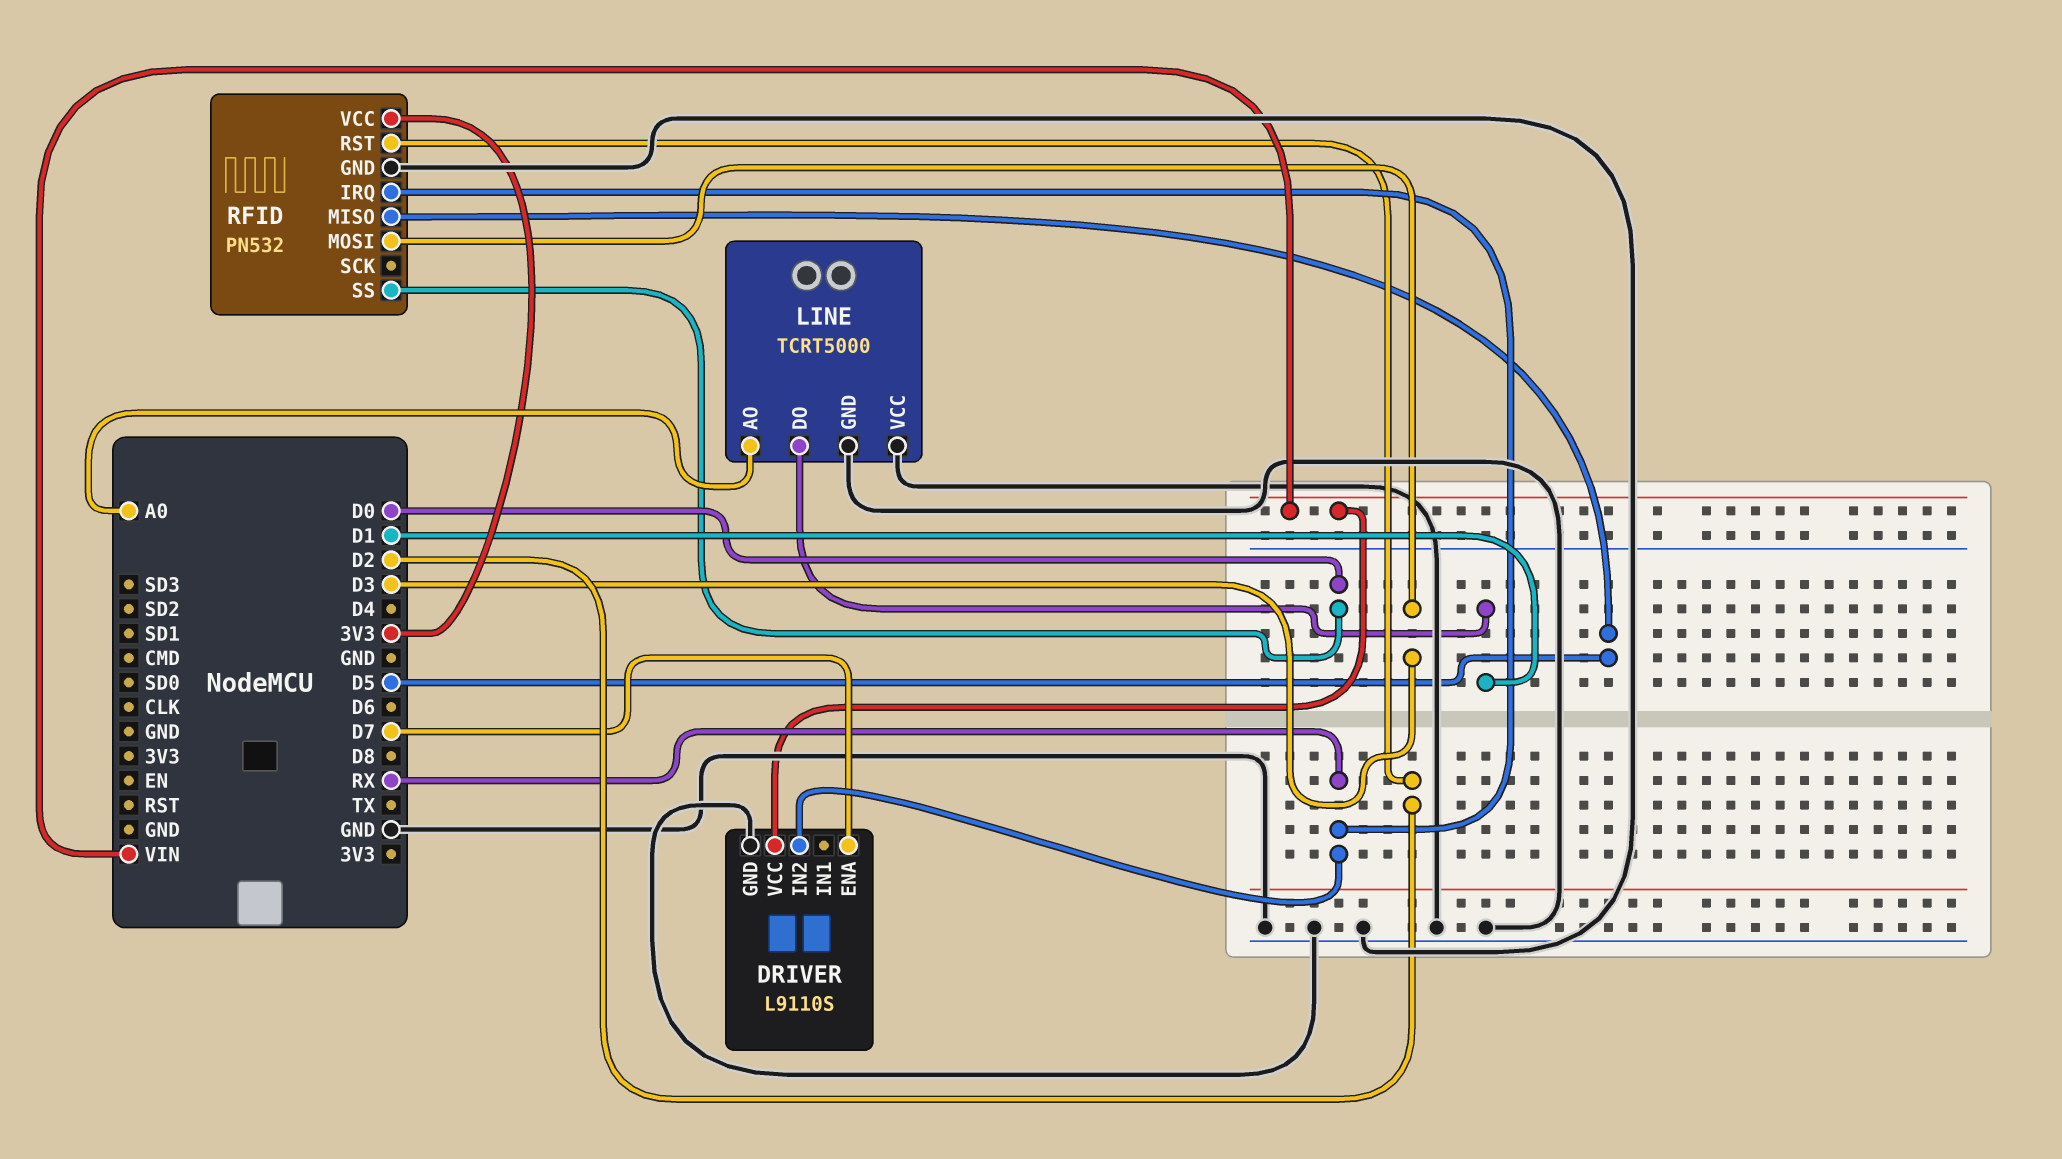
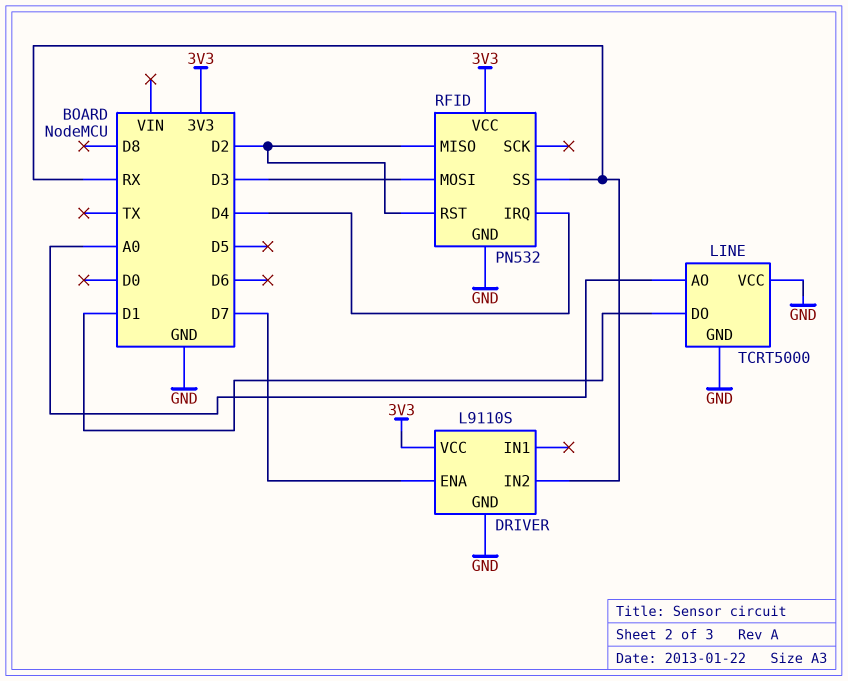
DRIVER pin VCC: VIN -> 3V3
RFID pin IRQ: RX -> D4
RFID pin MISO: D5 -> D2
RFID pin SS: D0 -> RX

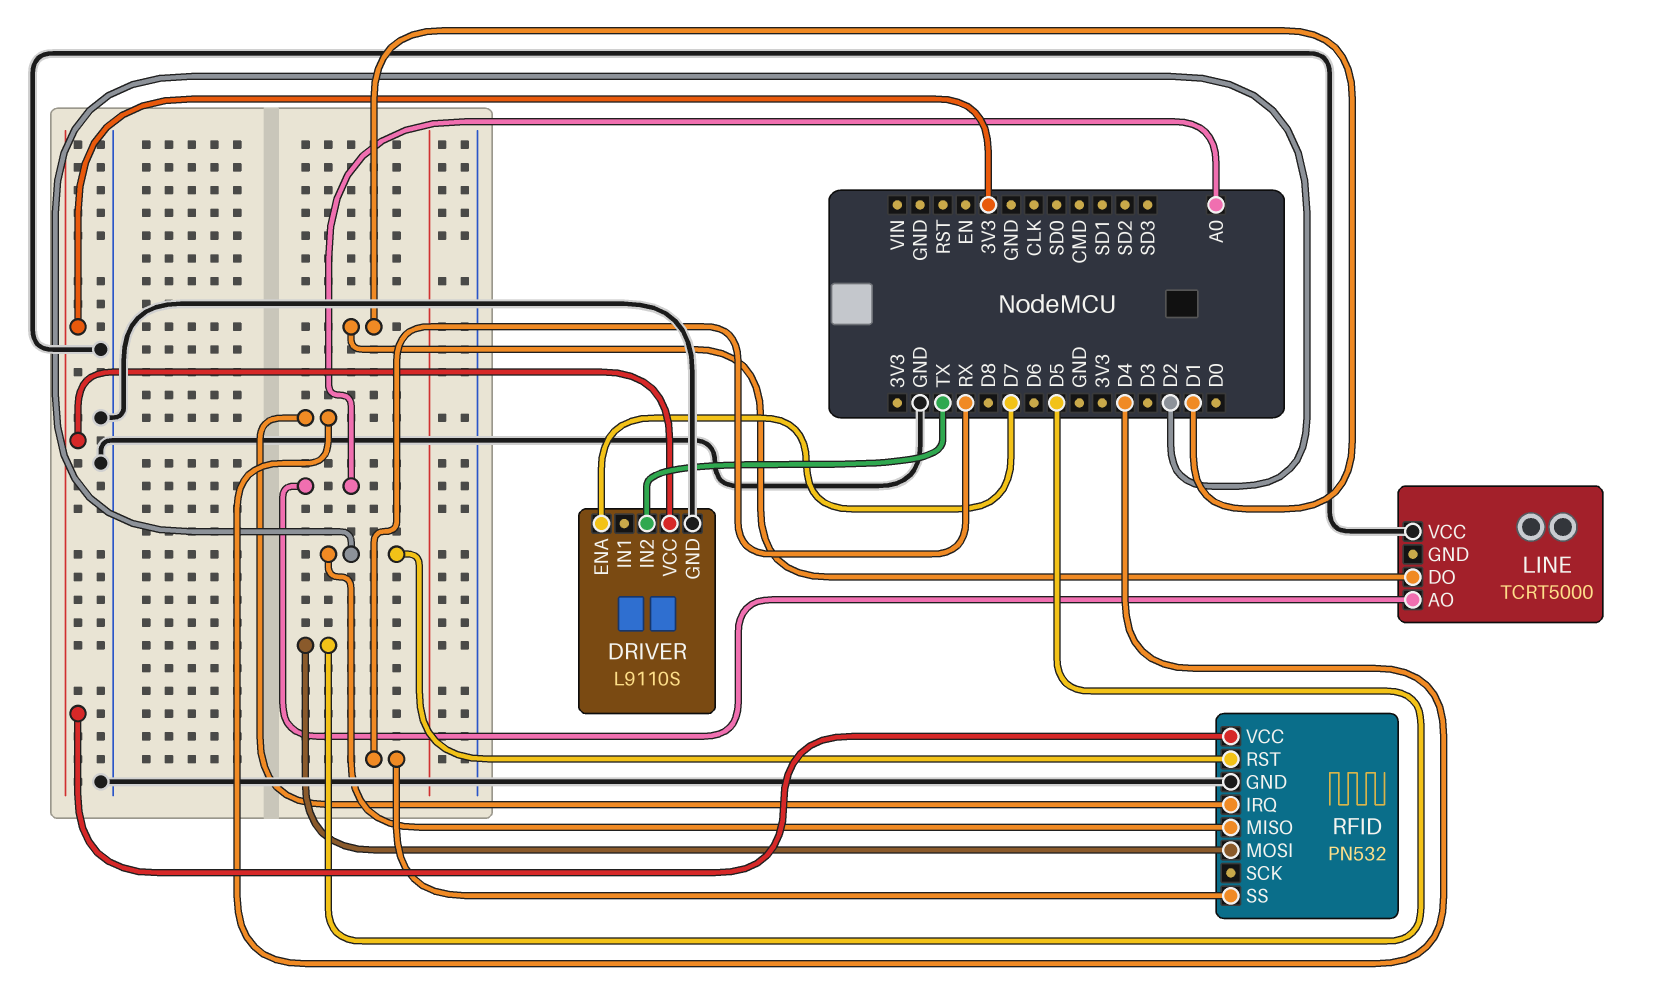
DRIVER pin IN2: RX -> TX
LINE pin GND: GND -> none
RFID pin MOSI: D3 -> D5

